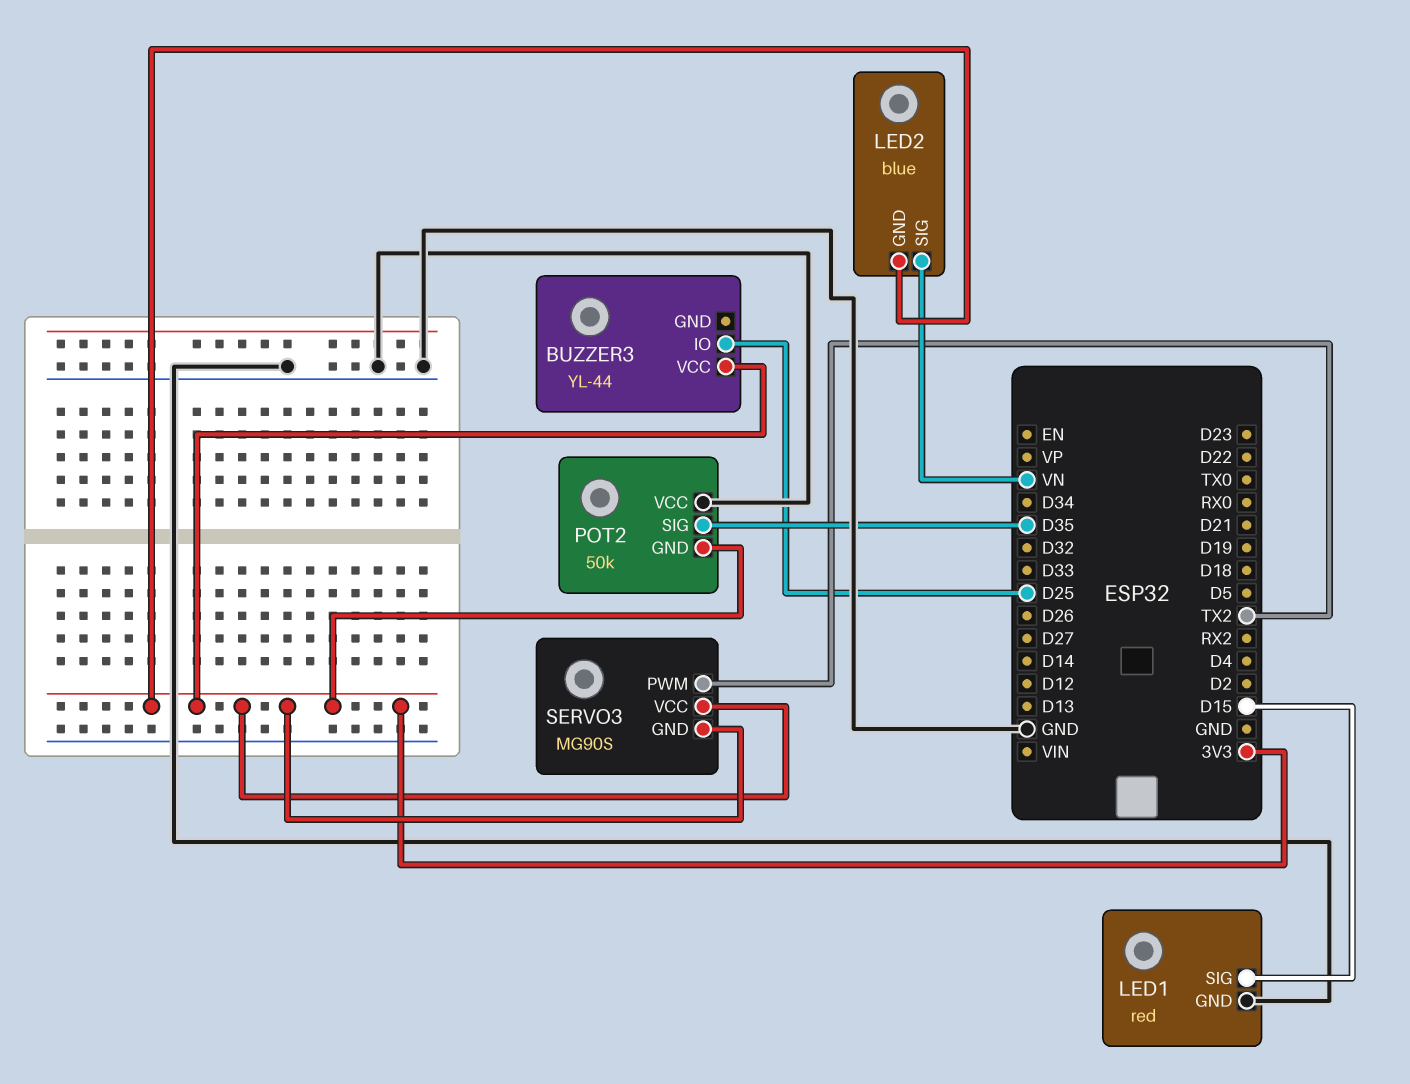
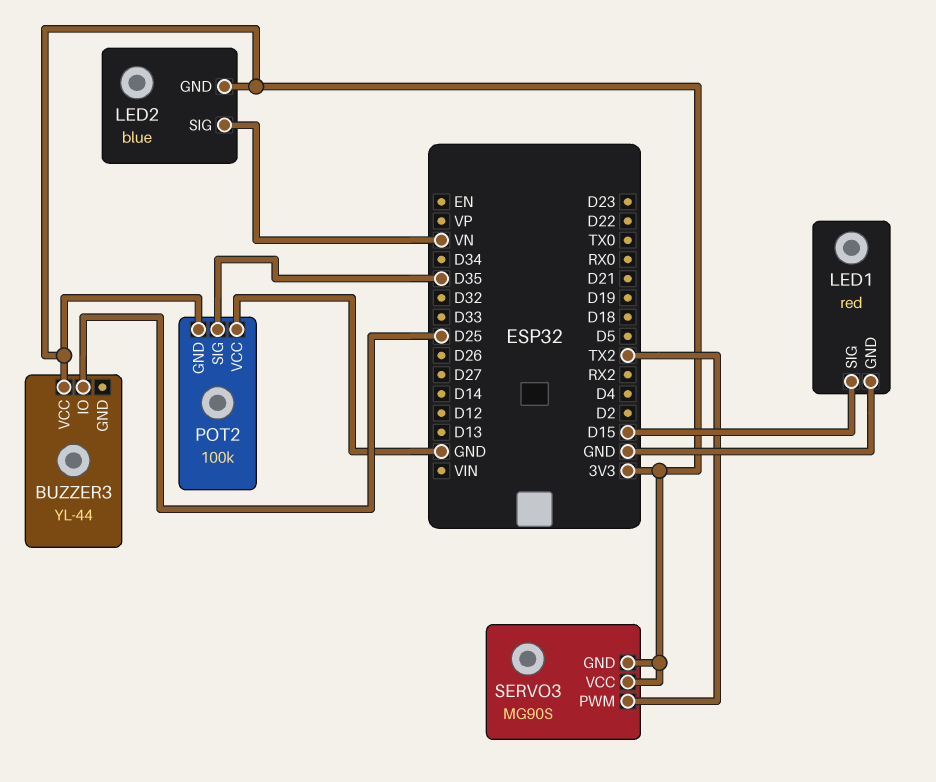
POT2: 50k -> 100k

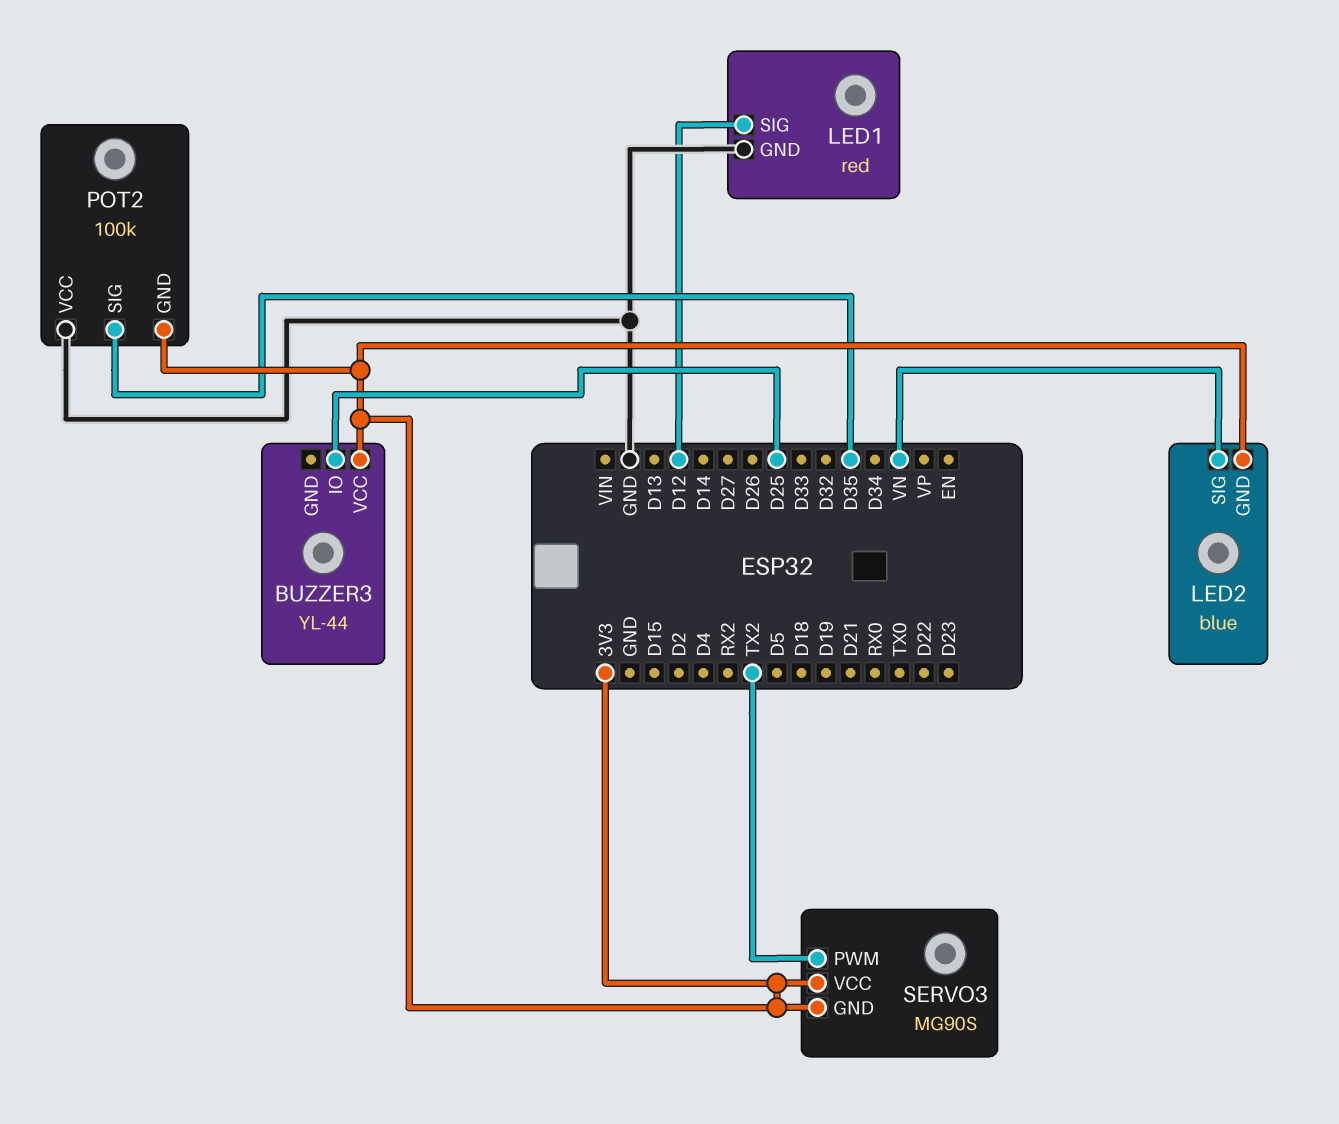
LED1 pin SIG: D15 -> D12

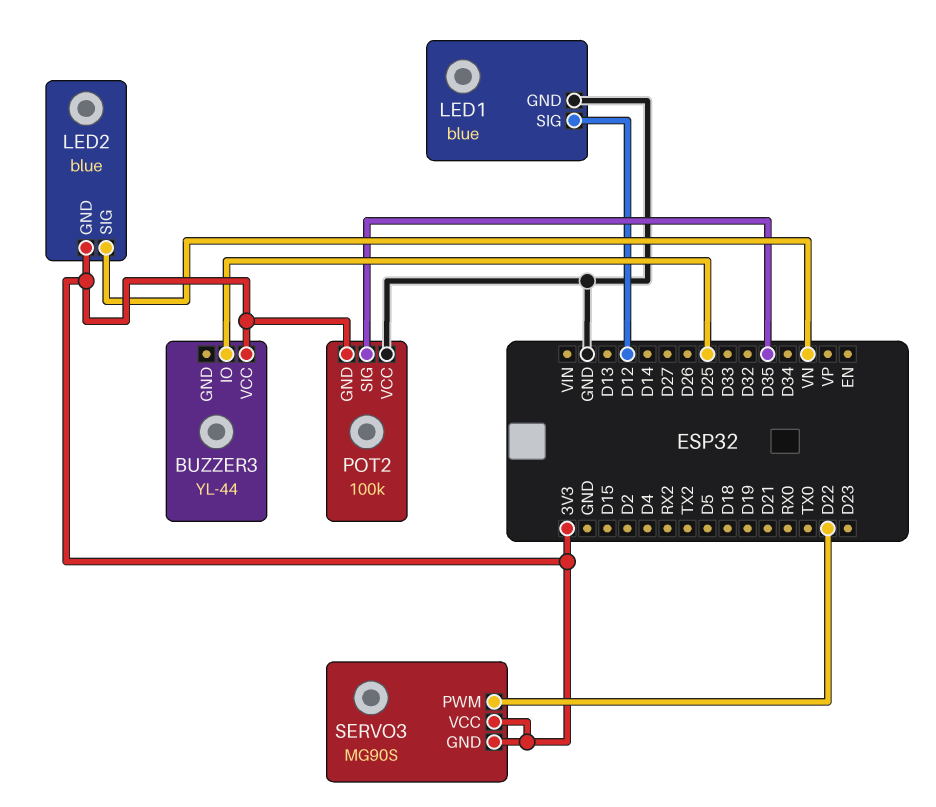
LED1: red -> blue
SERVO3 pin PWM: TX2 -> D22

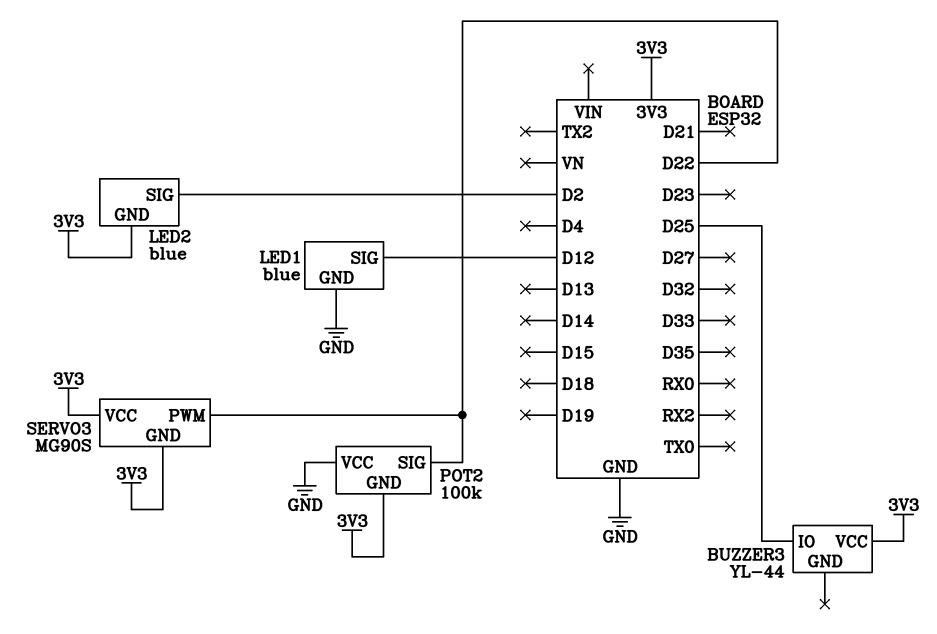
LED2 pin SIG: VN -> D2
POT2 pin SIG: D35 -> D22

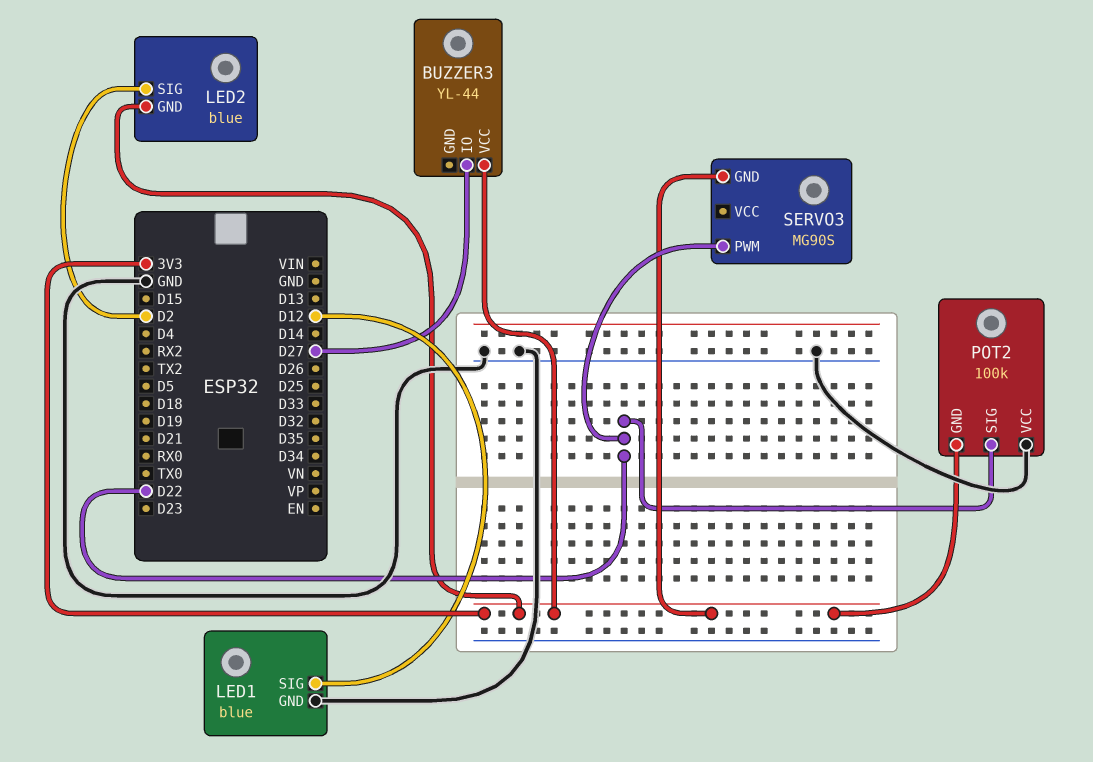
BUZZER3 pin IO: D25 -> D27
SERVO3 pin VCC: 3V3 -> none

